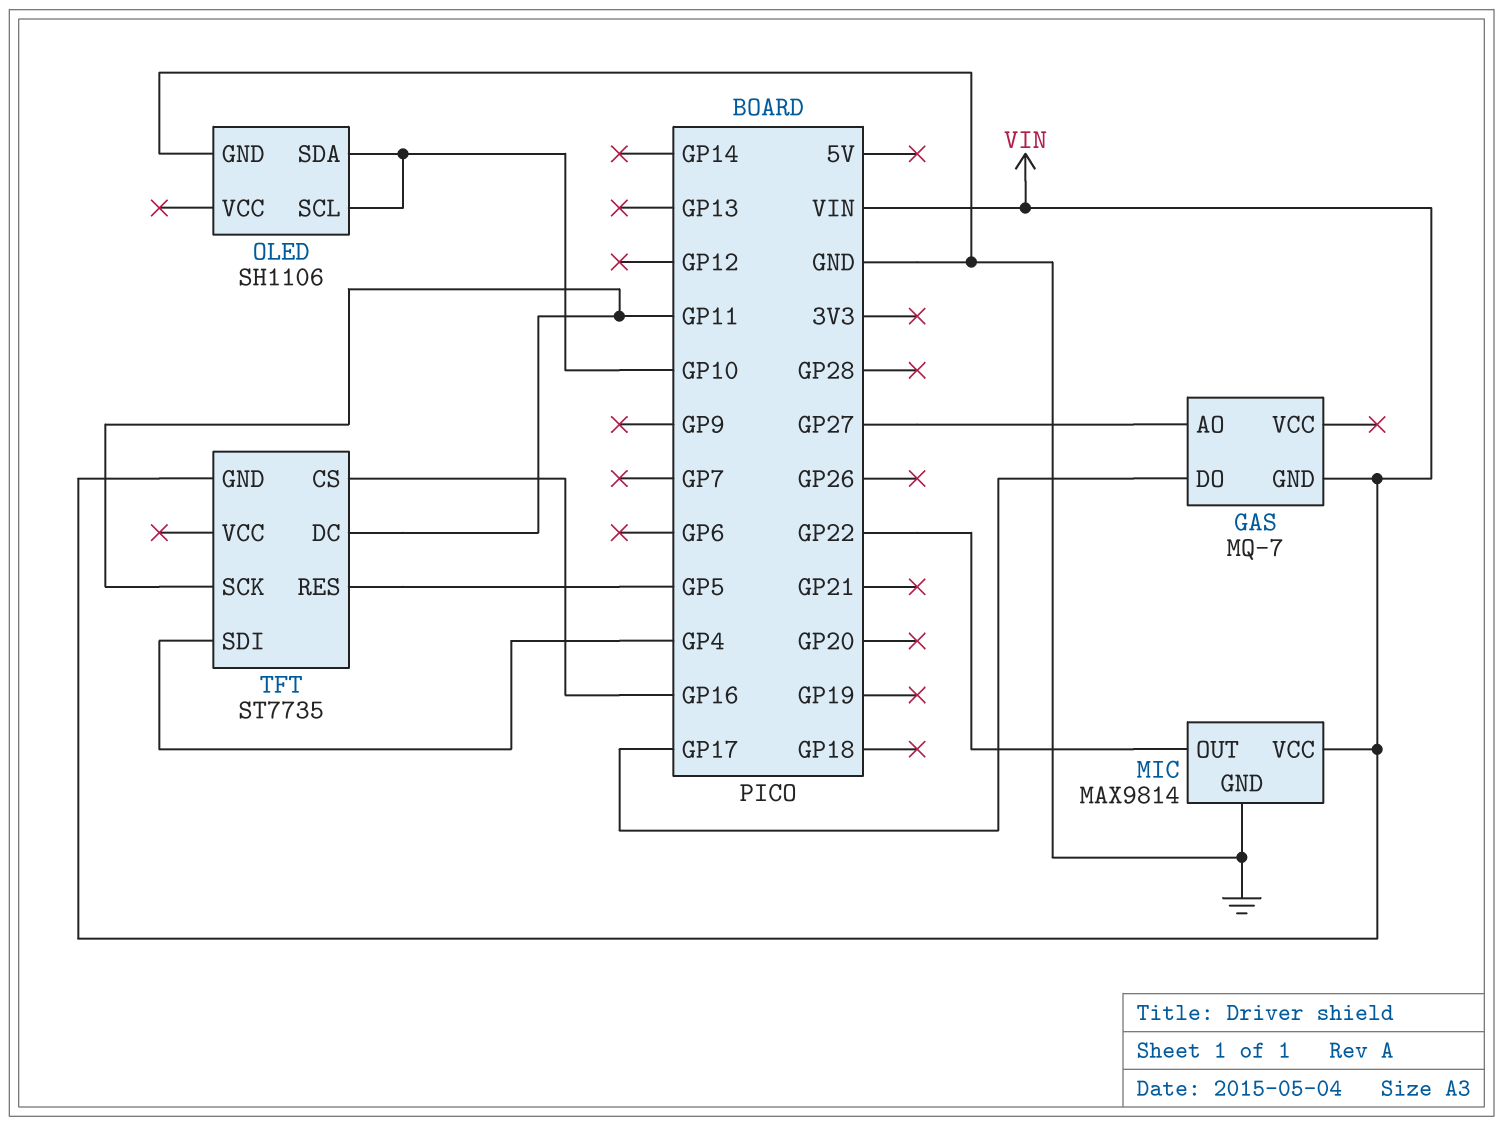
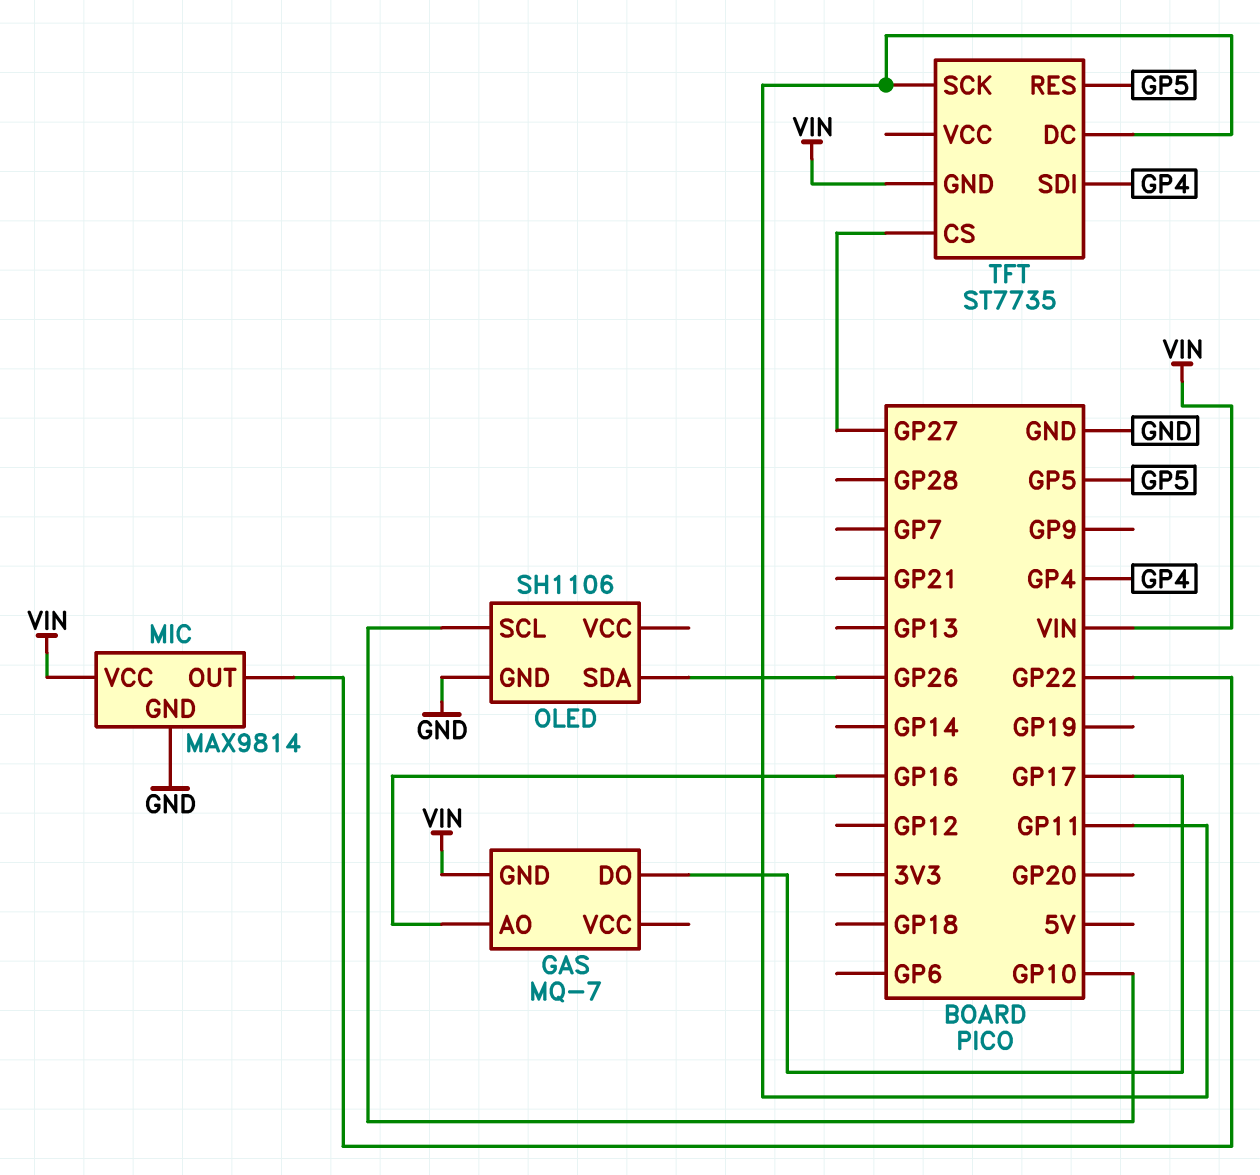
GAS pin AO: GP27 -> GP16
OLED pin SDA: GP10 -> GP26
TFT pin CS: GP16 -> GP27

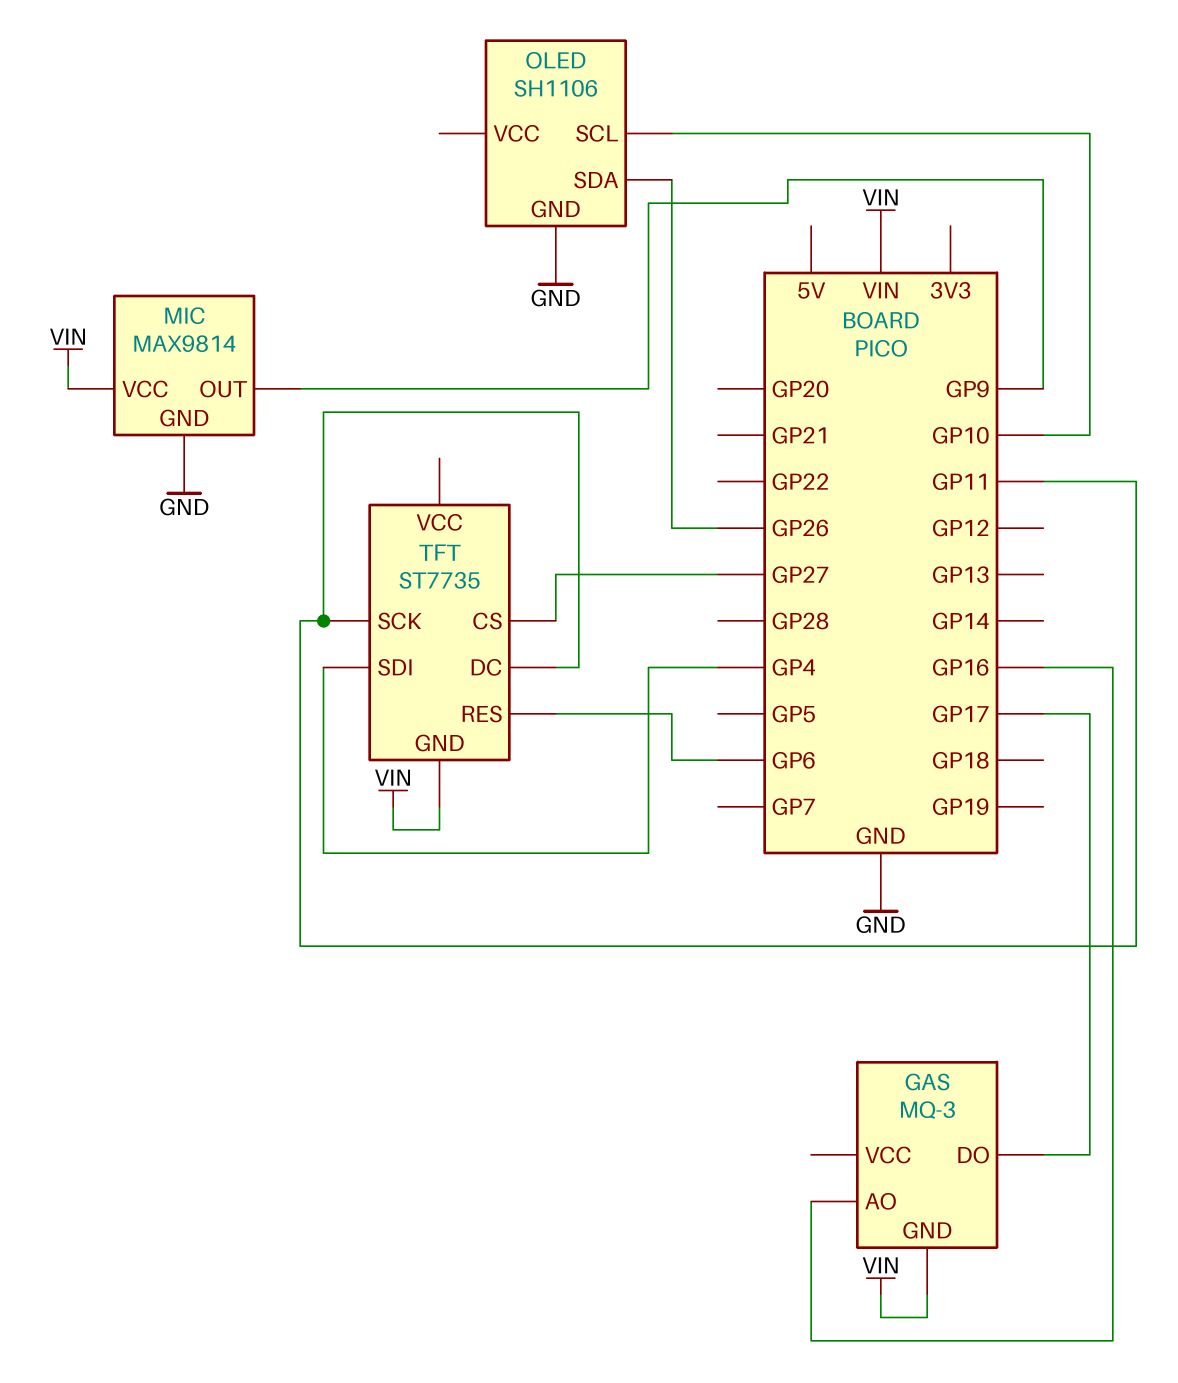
GAS: MQ-7 -> MQ-3
MIC pin OUT: GP22 -> GP9
TFT pin RES: GP5 -> GP6

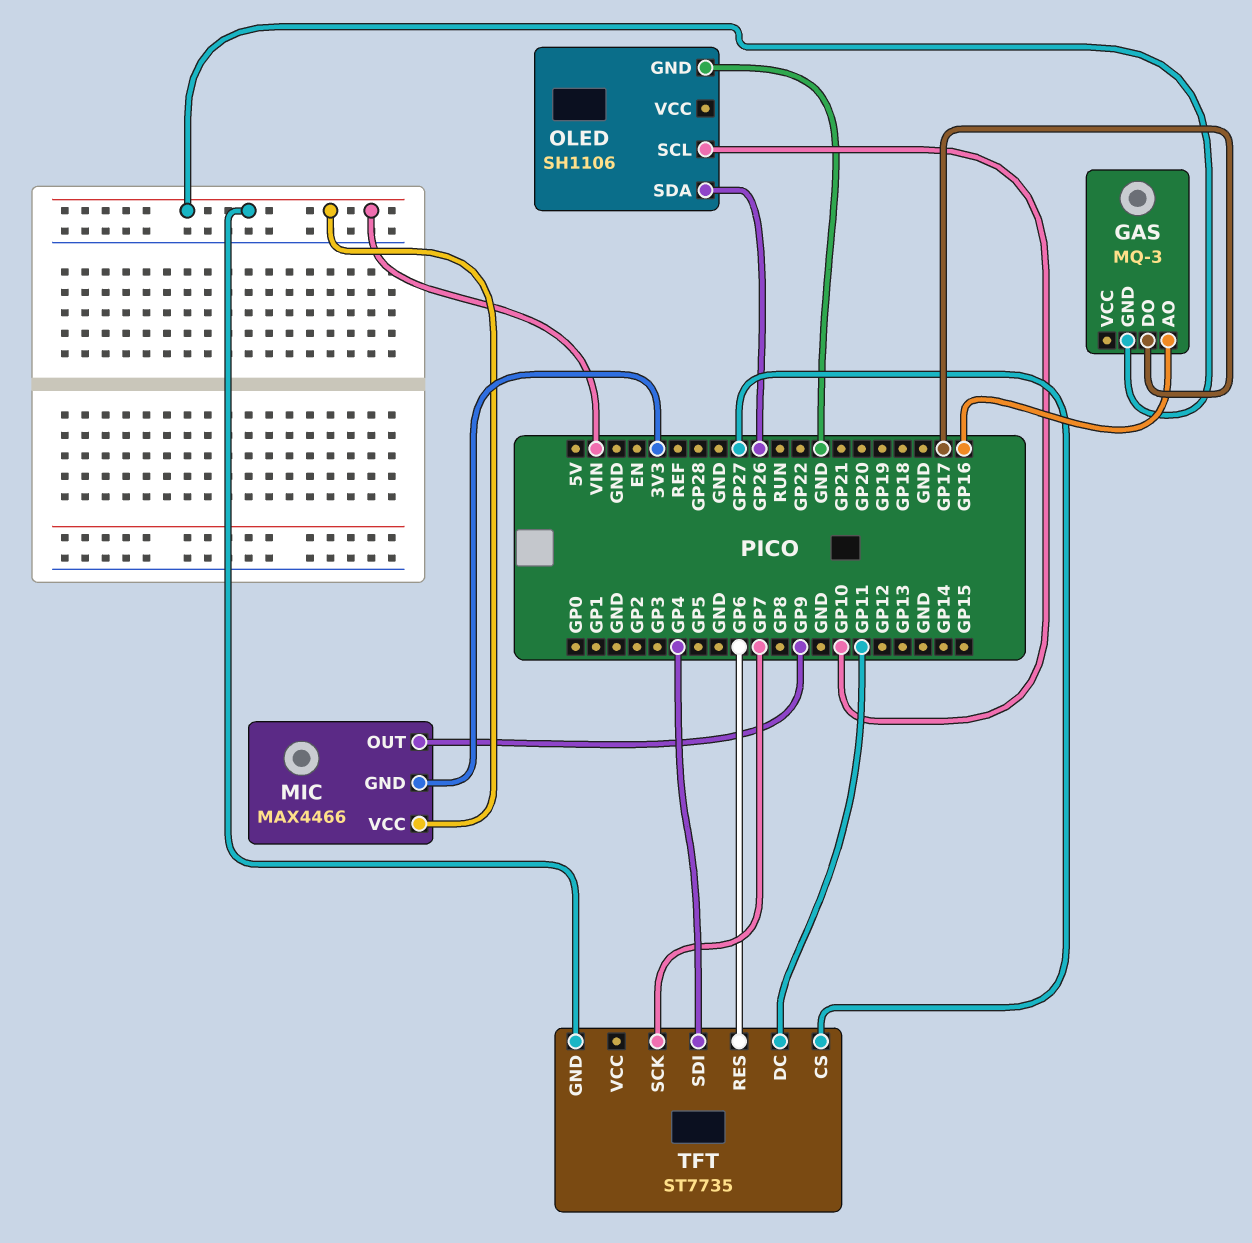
MIC: MAX9814 -> MAX4466
MIC pin GND: GND -> 3V3
TFT pin SCK: GP11 -> GP7

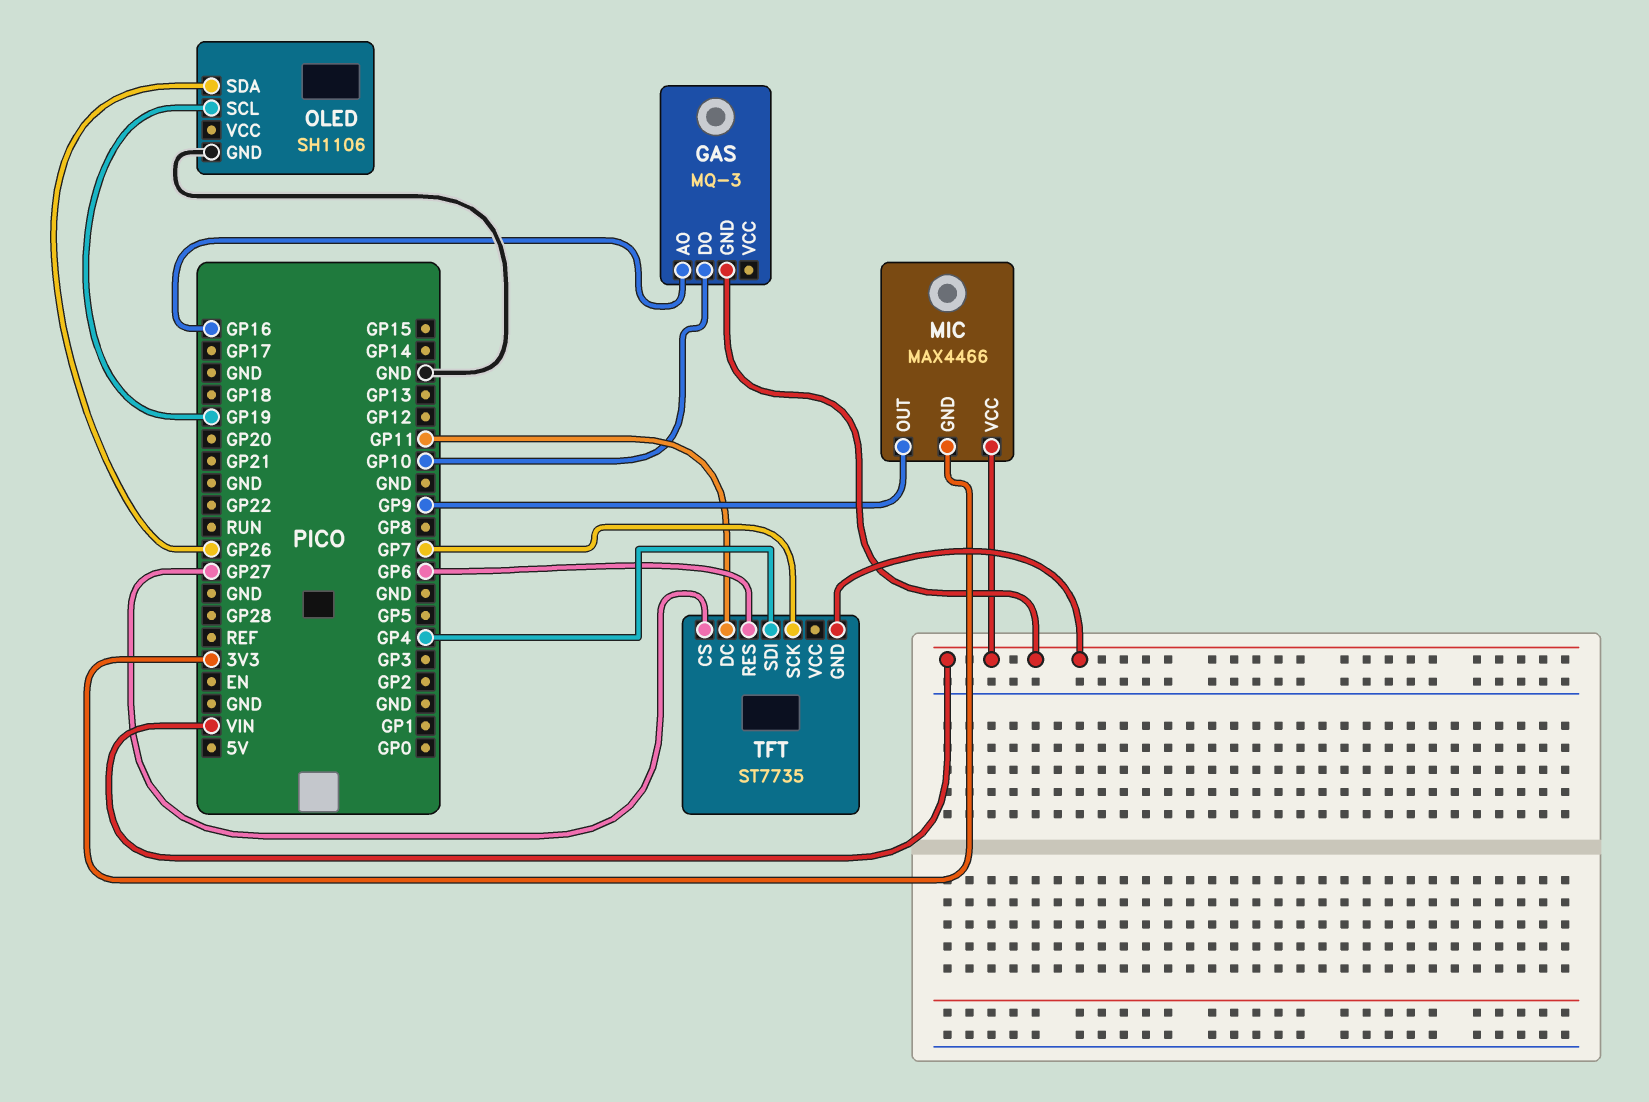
GAS pin DO: GP17 -> GP10
OLED pin SCL: GP10 -> GP19

